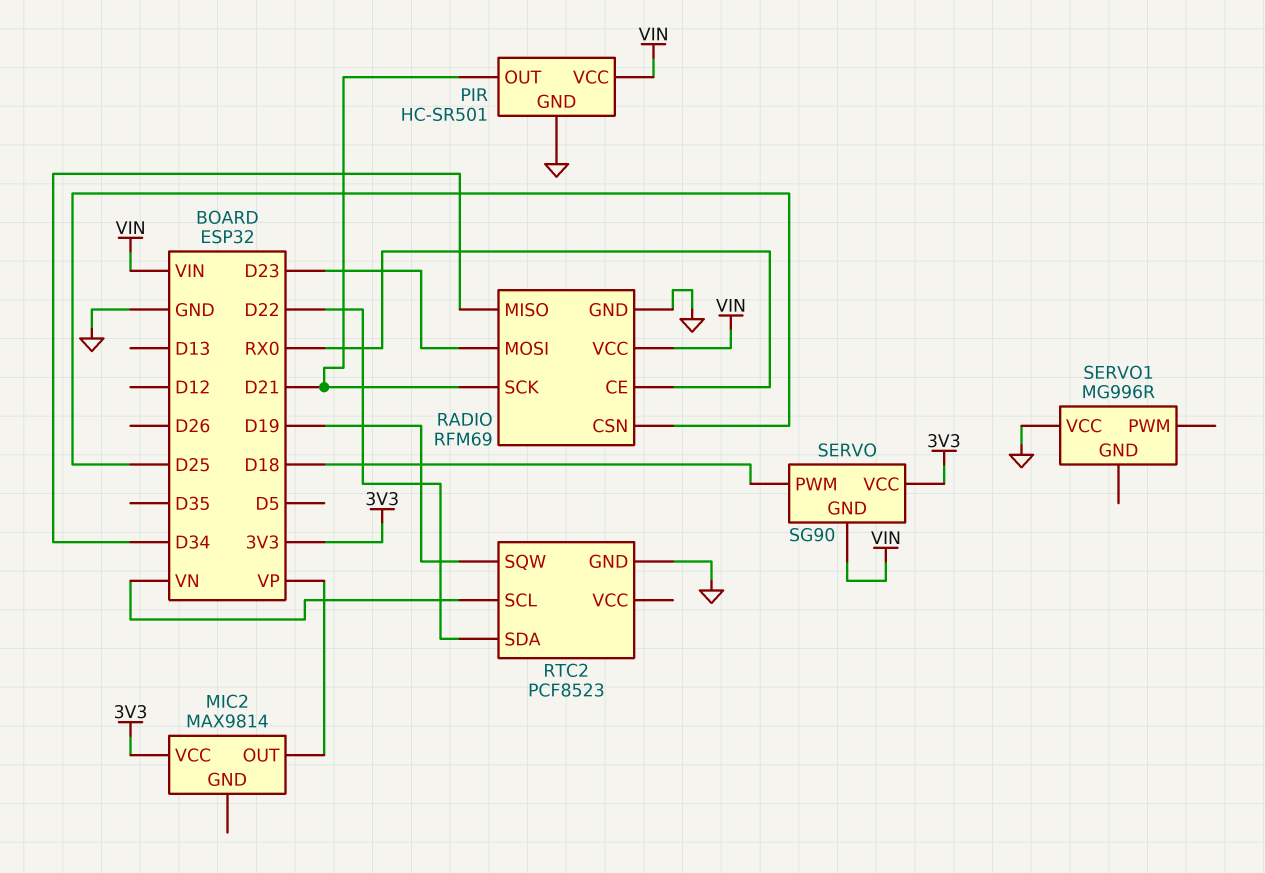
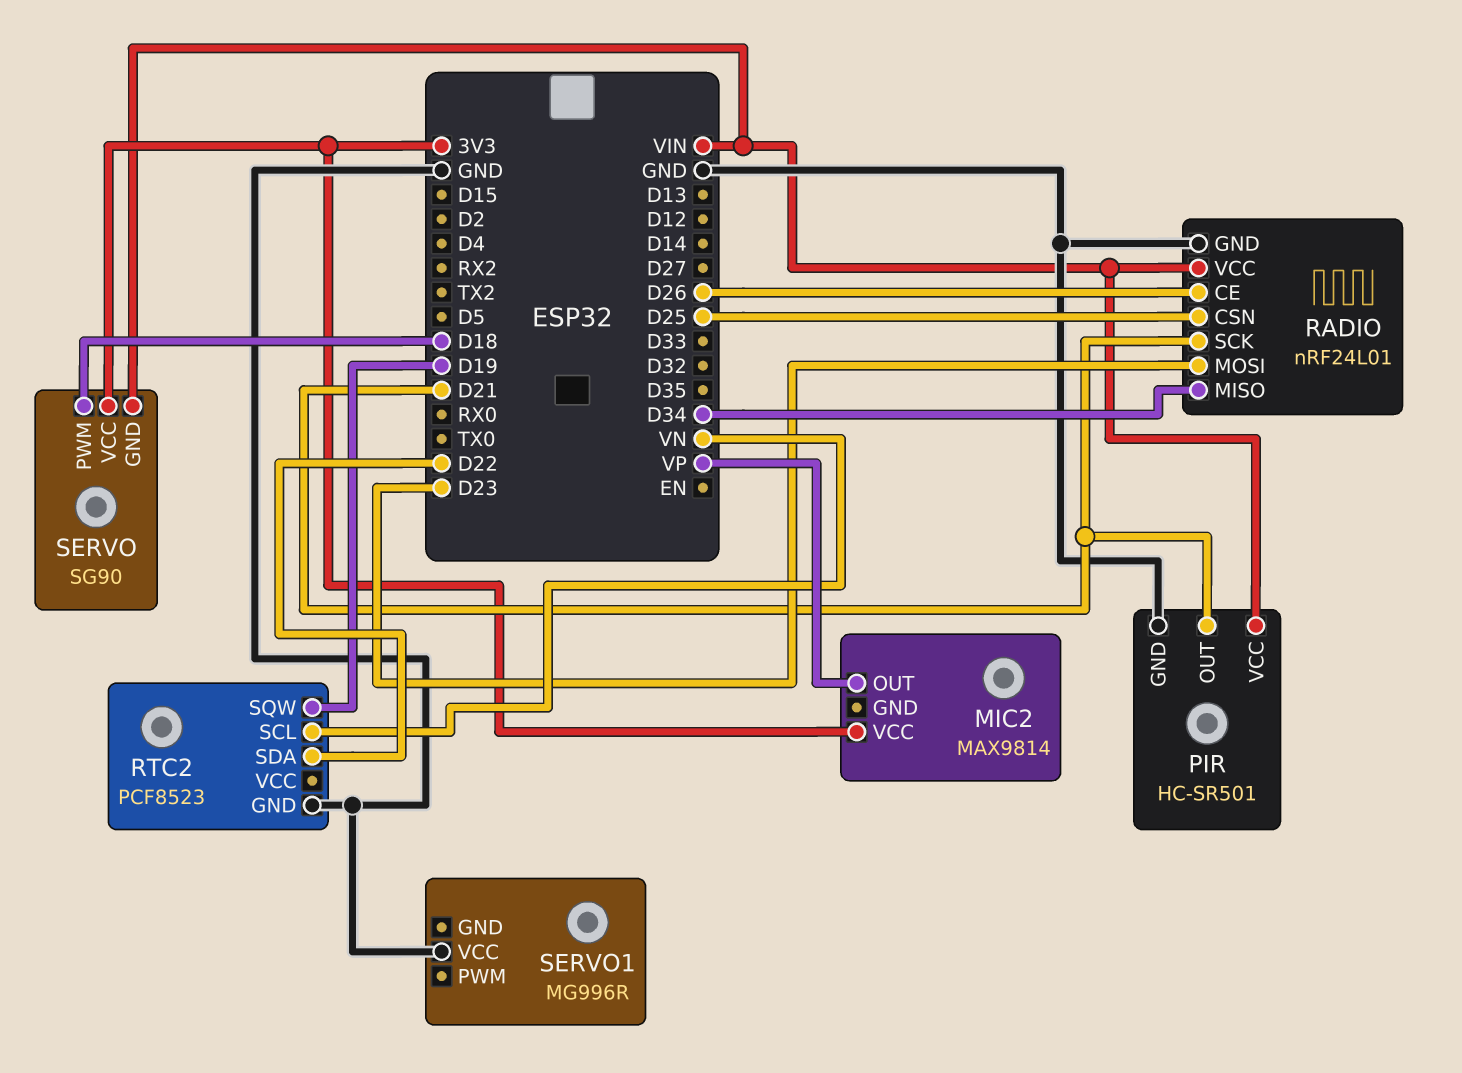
RADIO: RFM69 -> nRF24L01
RADIO pin CE: RX0 -> D26

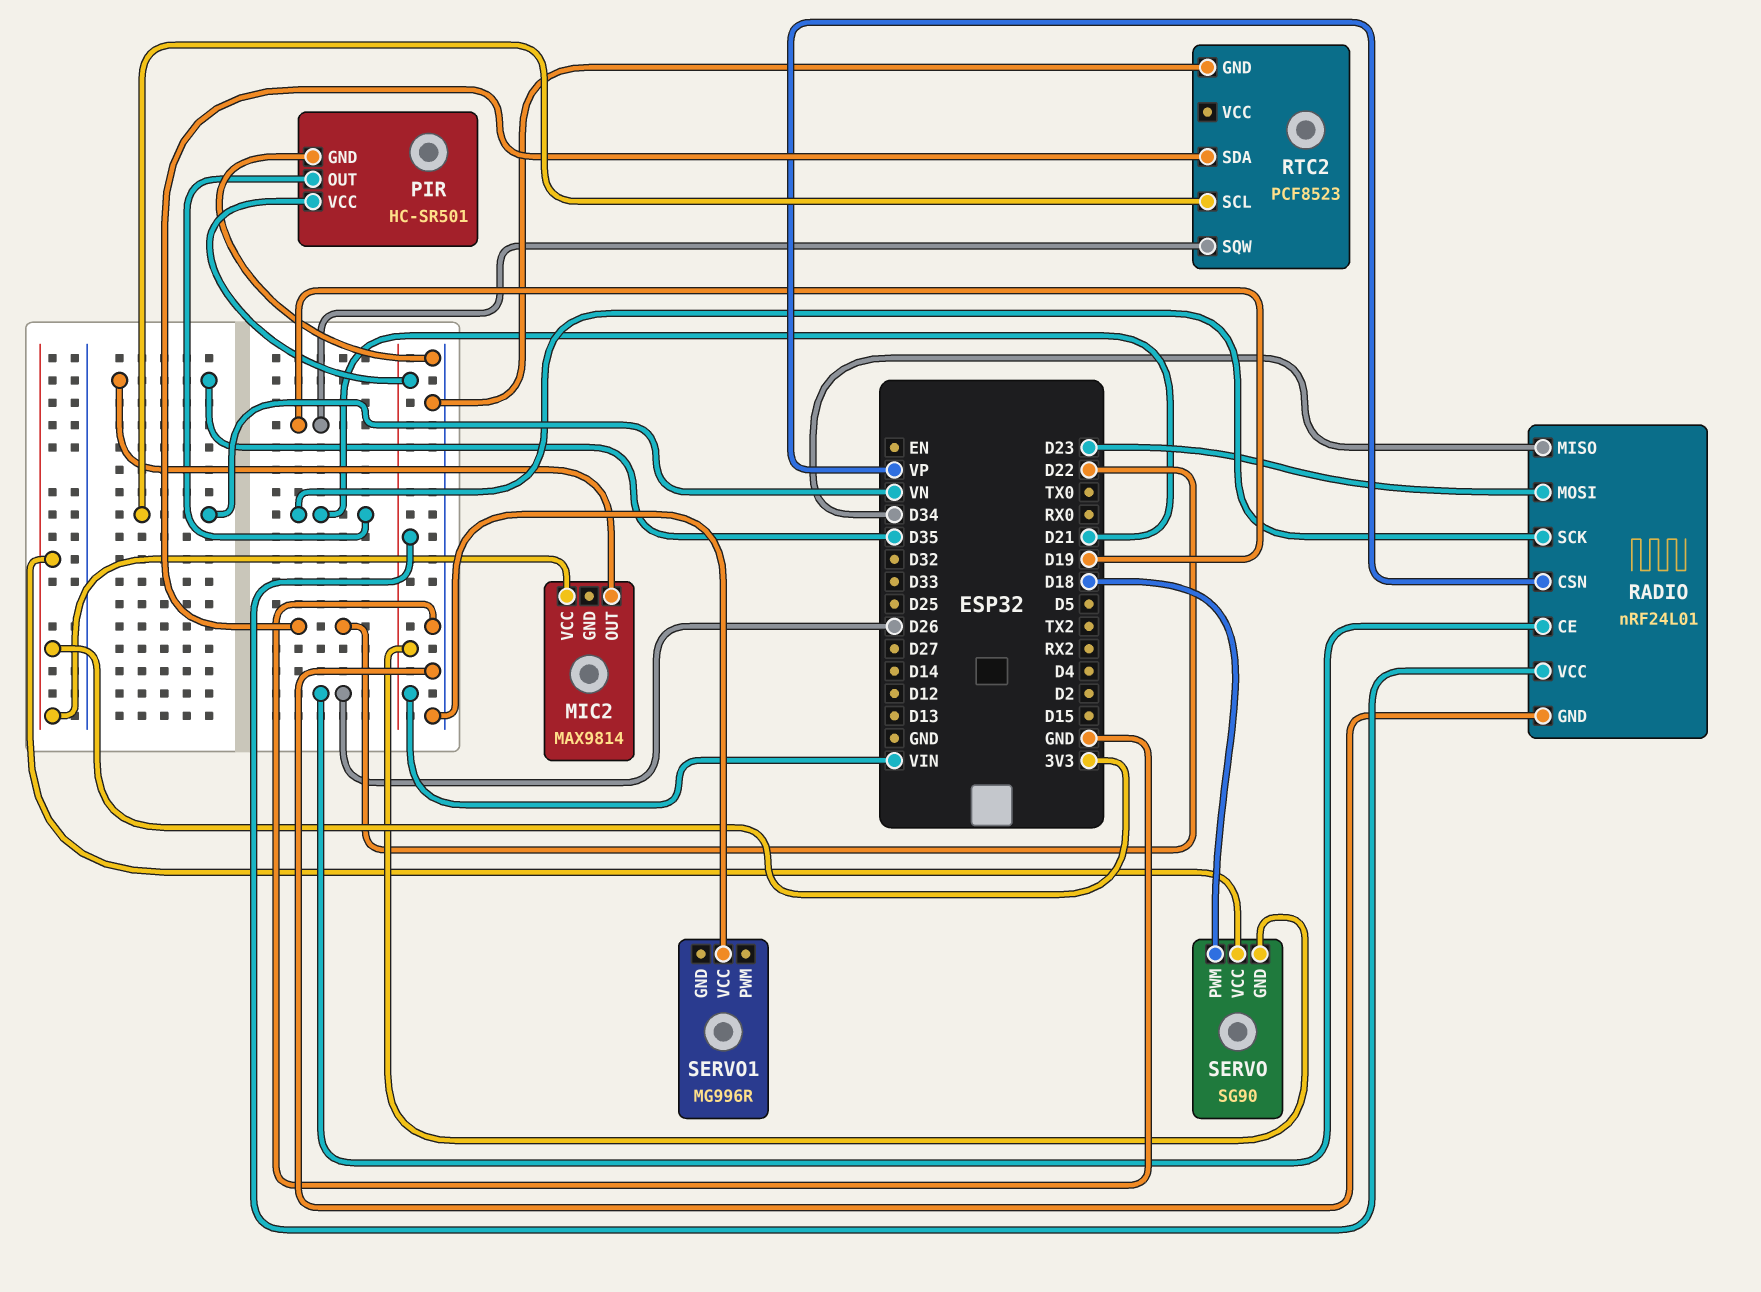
MIC2 pin OUT: VP -> D35
RADIO pin CSN: D25 -> VP

